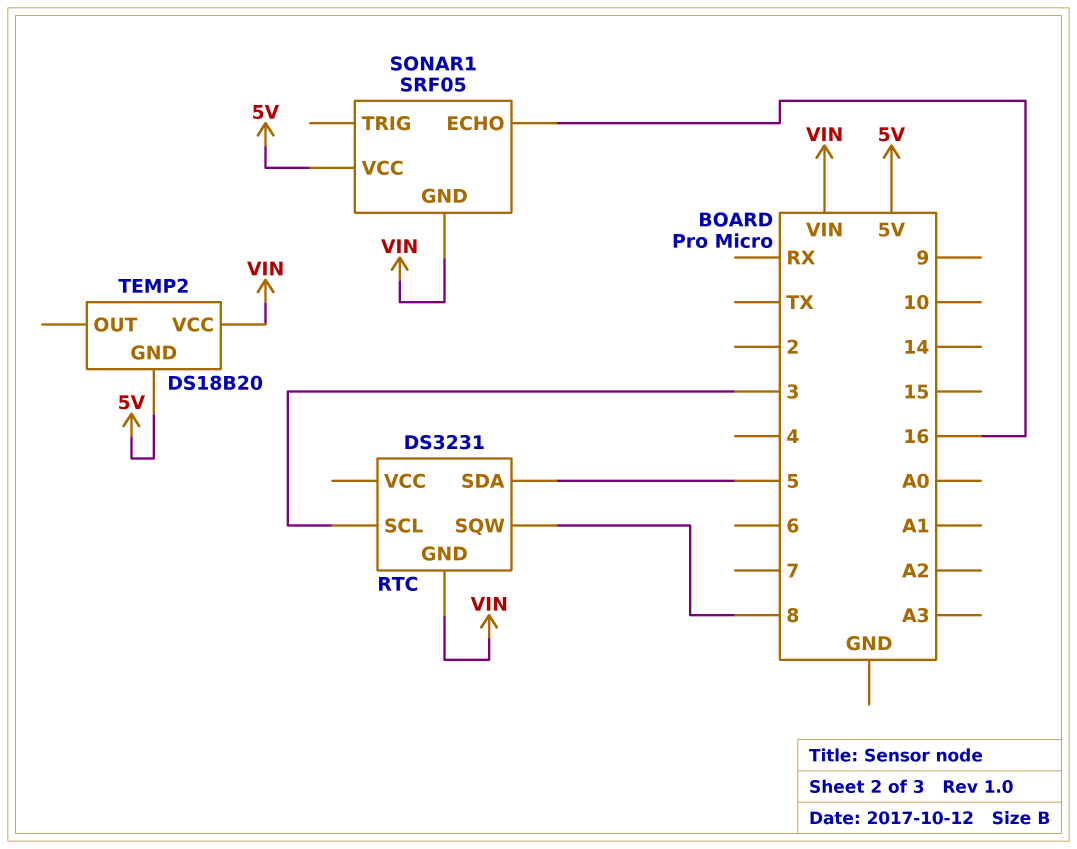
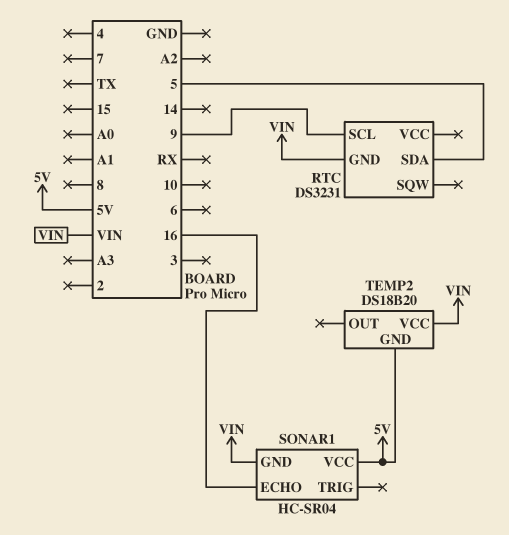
RTC pin SCL: 3 -> 9
RTC pin SQW: 8 -> none
SONAR1: SRF05 -> HC-SR04

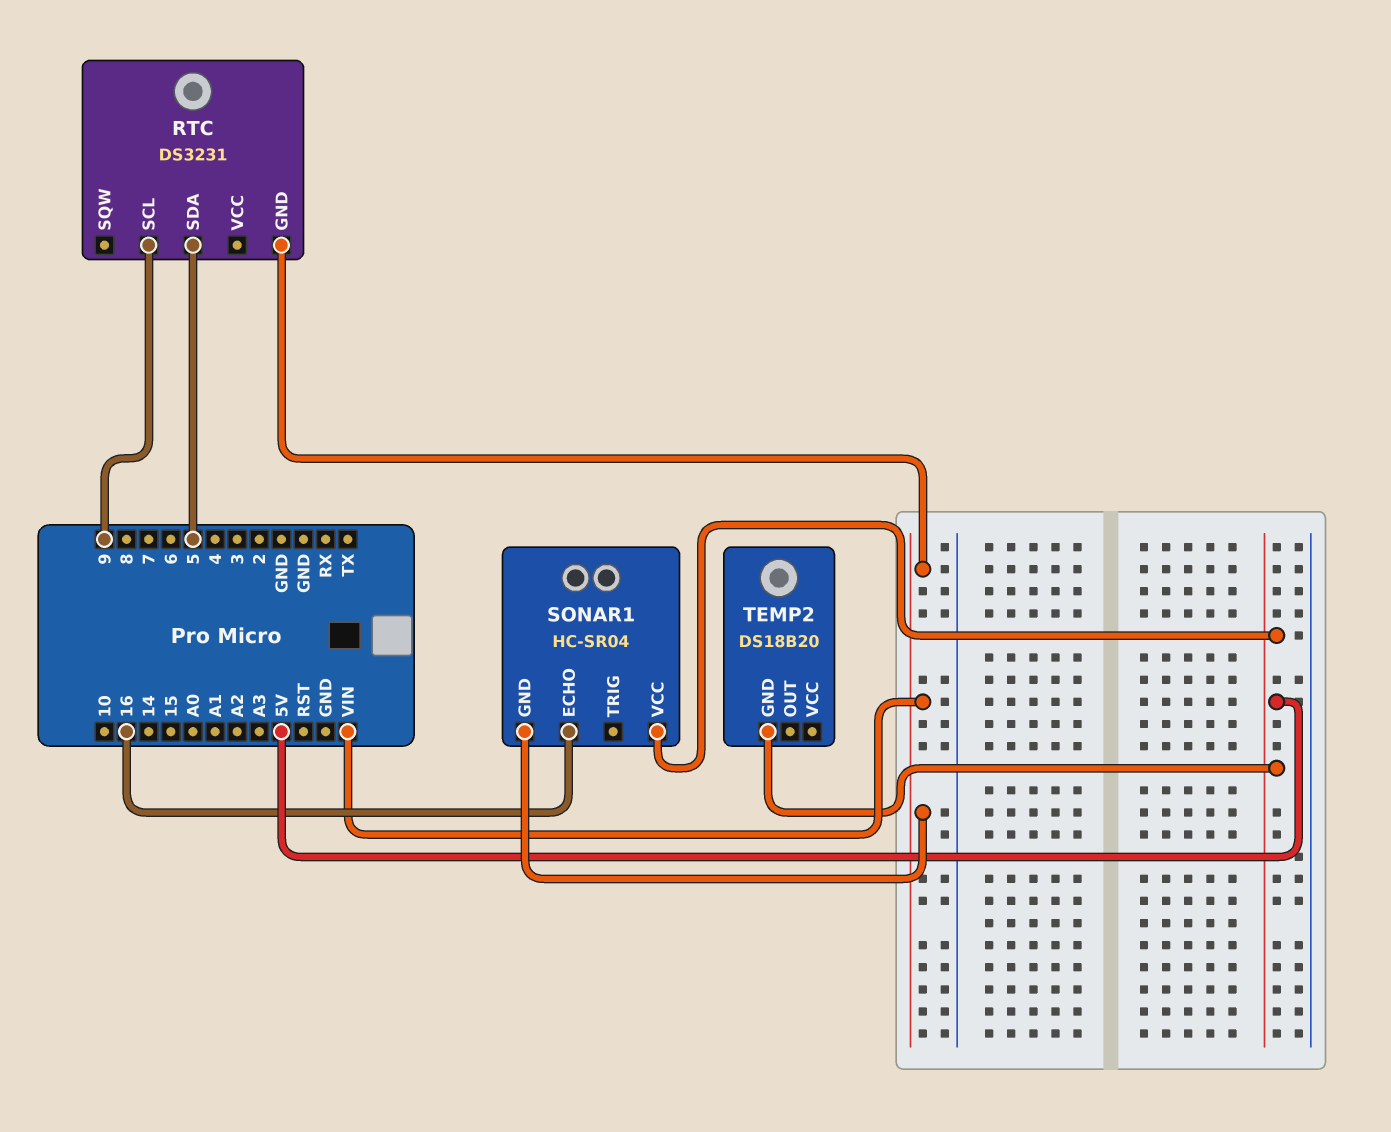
TEMP2 pin VCC: VIN -> none

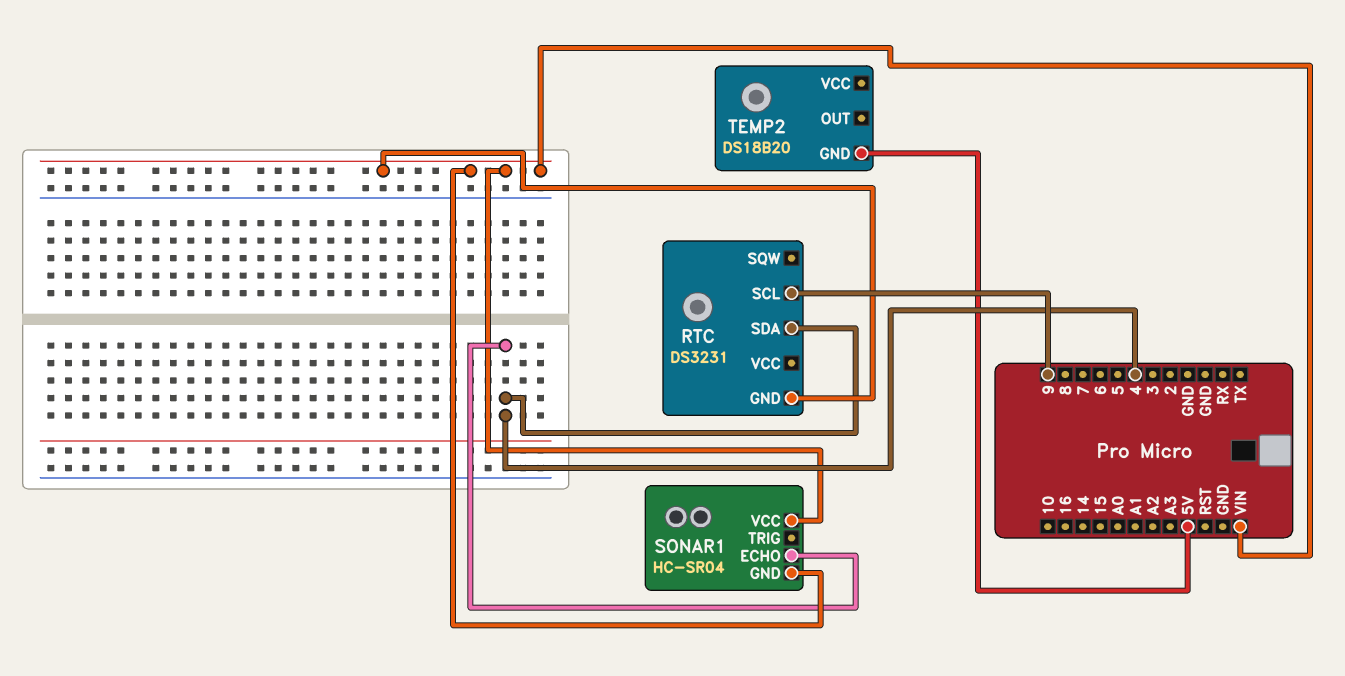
RTC pin SDA: 5 -> 4
SONAR1 pin ECHO: 16 -> 4
SONAR1 pin VCC: 5V -> VIN

